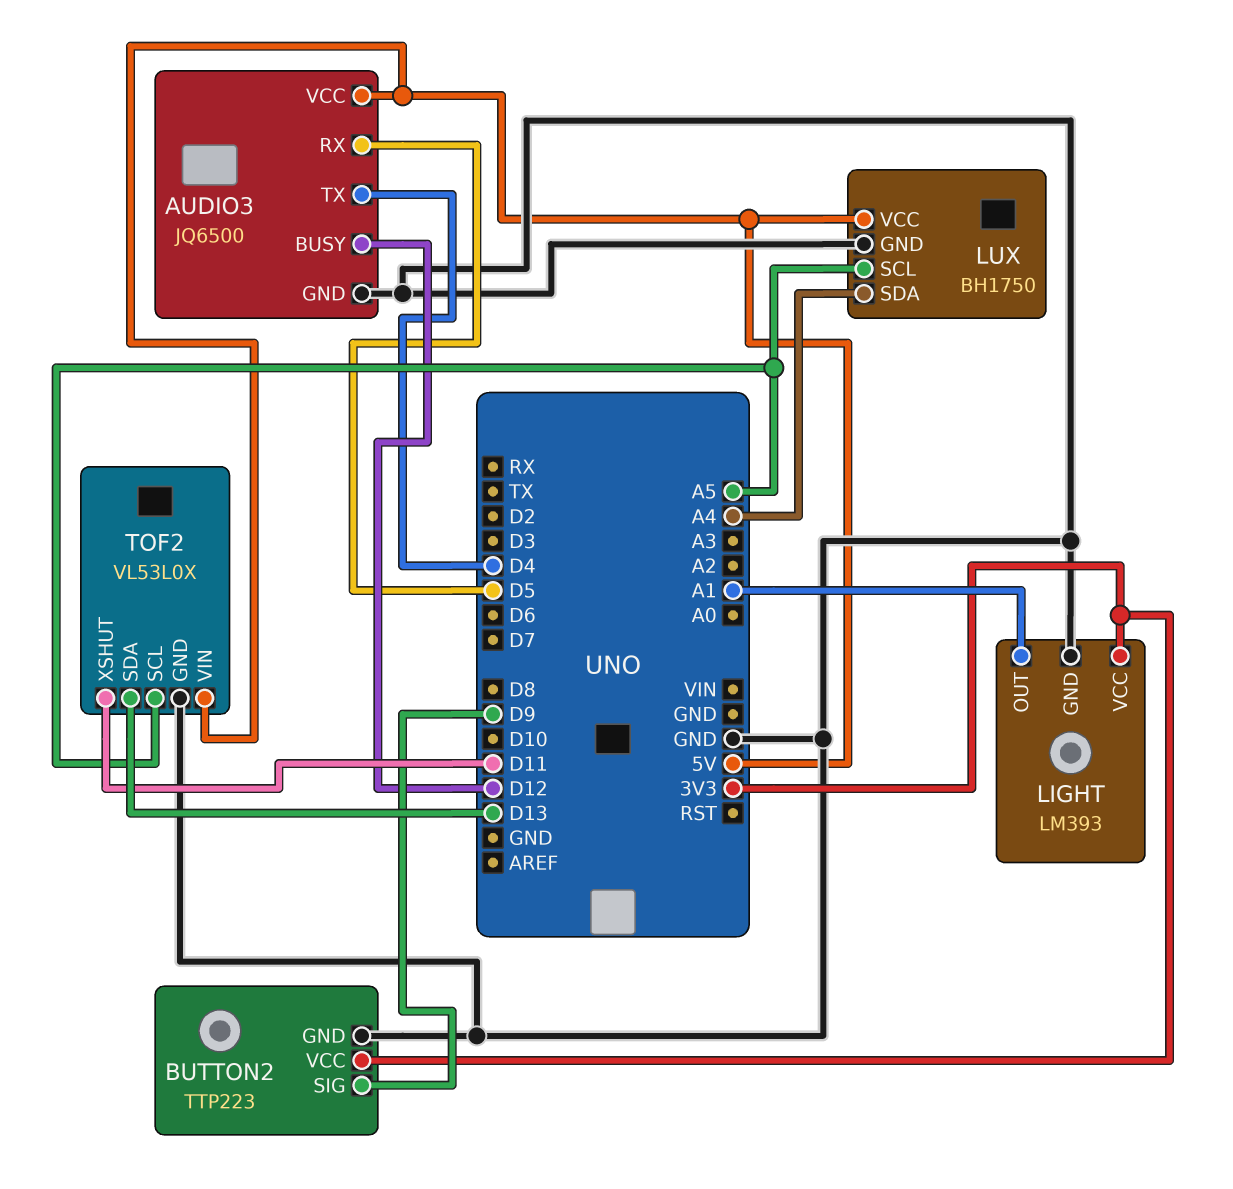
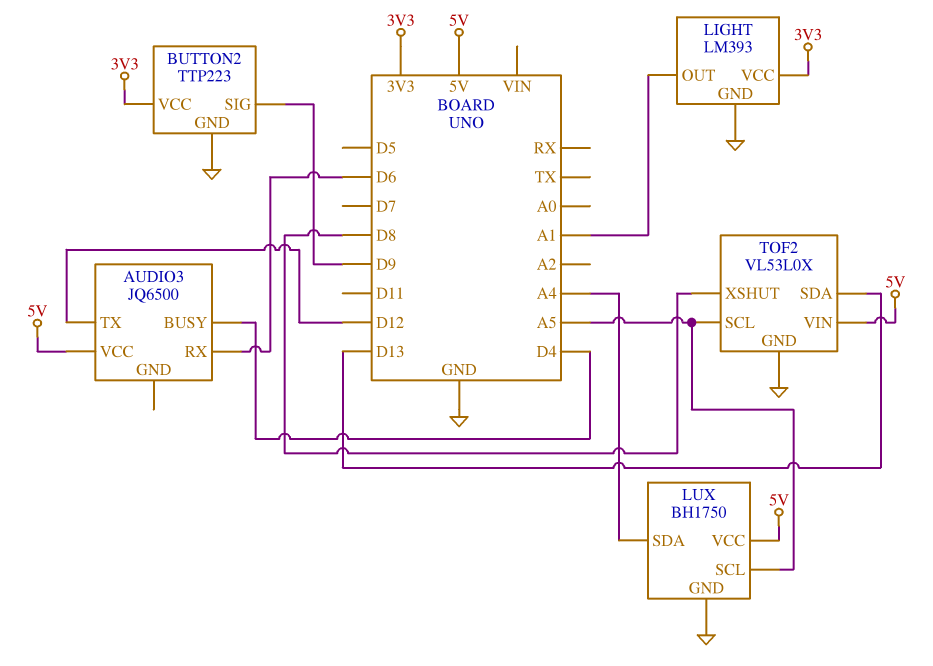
AUDIO3 pin BUSY: D12 -> D4
AUDIO3 pin GND: GND -> none
AUDIO3 pin RX: D5 -> D6
AUDIO3 pin TX: D4 -> D12
TOF2 pin XSHUT: D11 -> D8

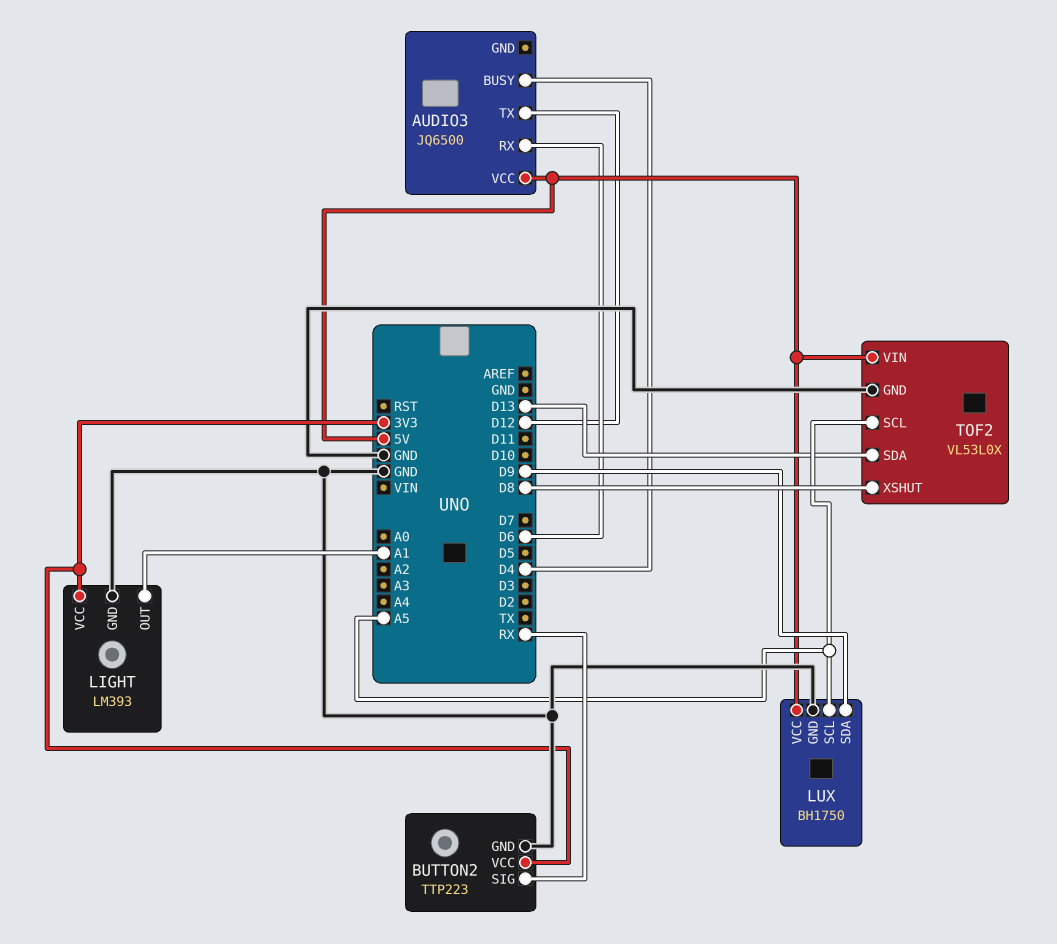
BUTTON2 pin SIG: D9 -> RX
LUX pin SDA: A4 -> D9

